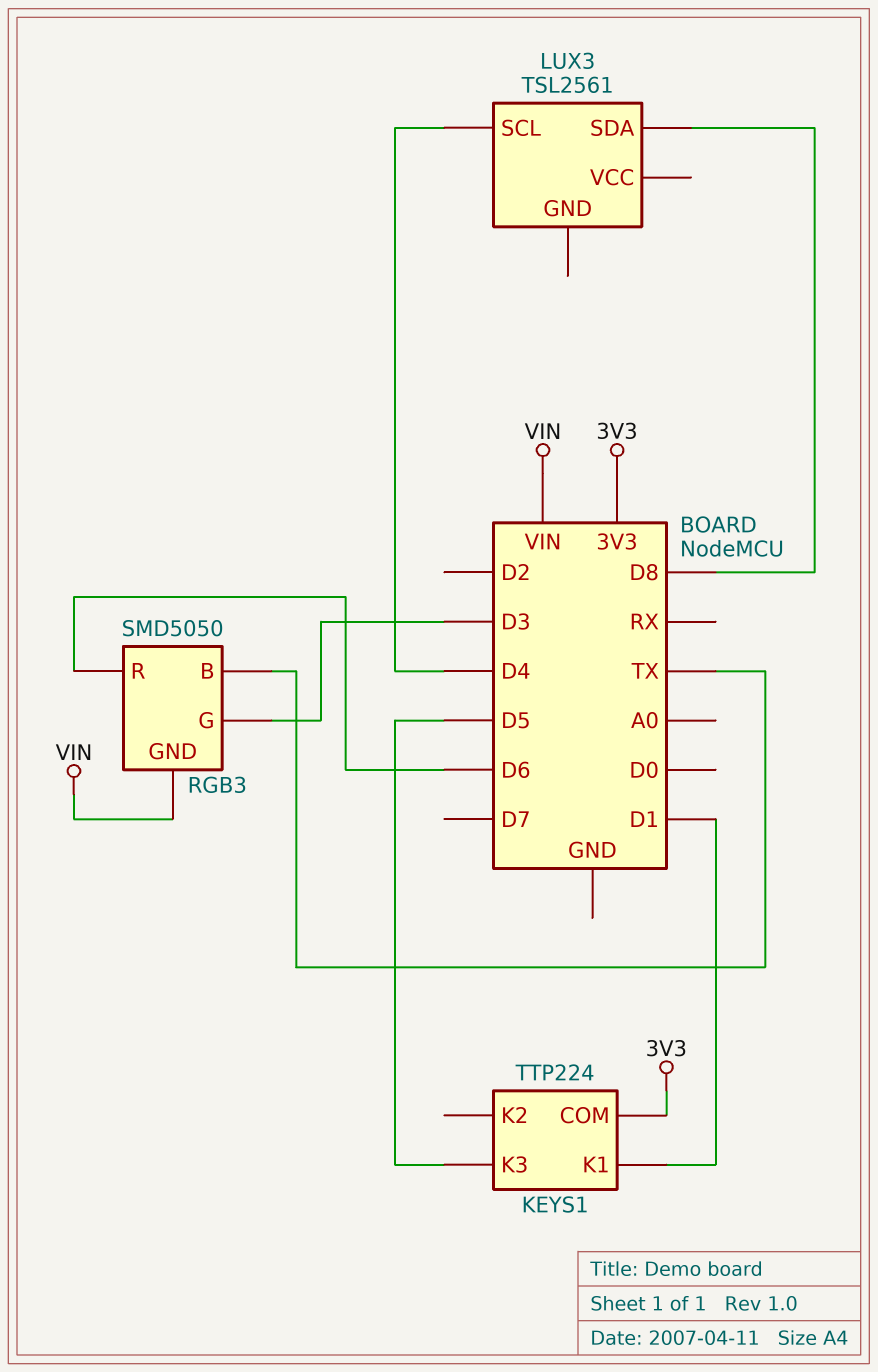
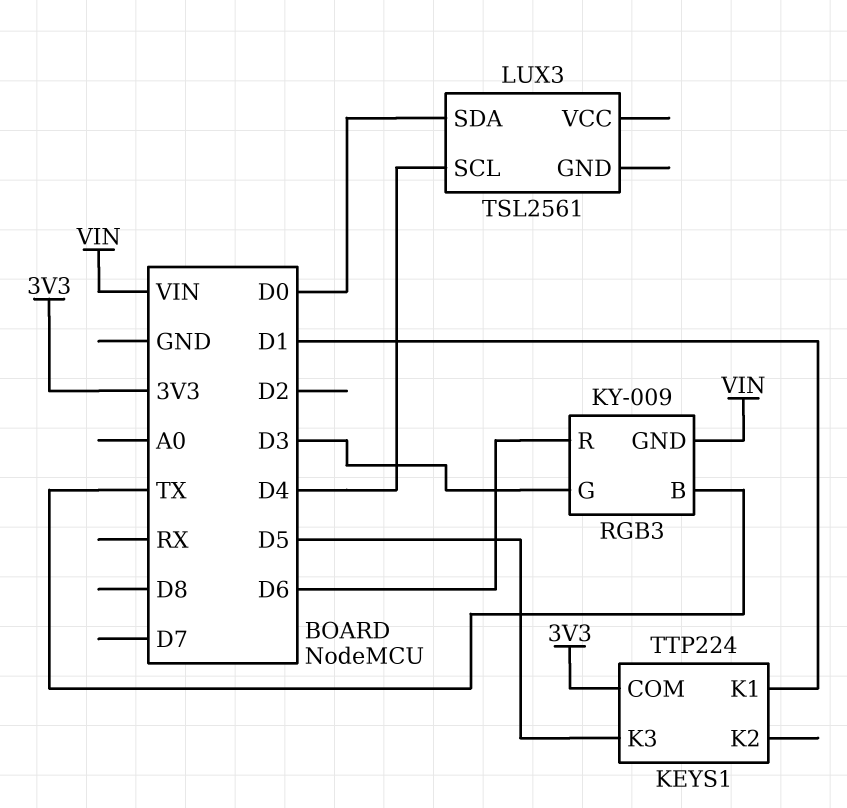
LUX3 pin SDA: D8 -> D0
RGB3: SMD5050 -> KY-009

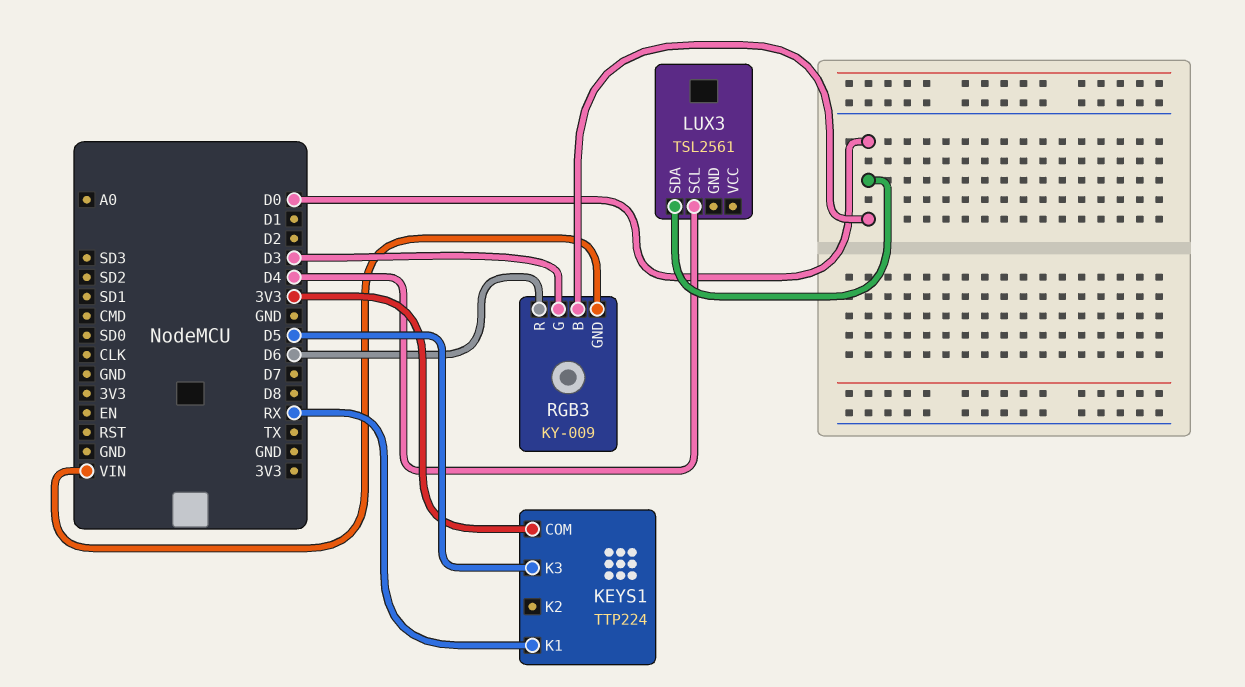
KEYS1 pin K1: D1 -> RX
RGB3 pin B: TX -> D0

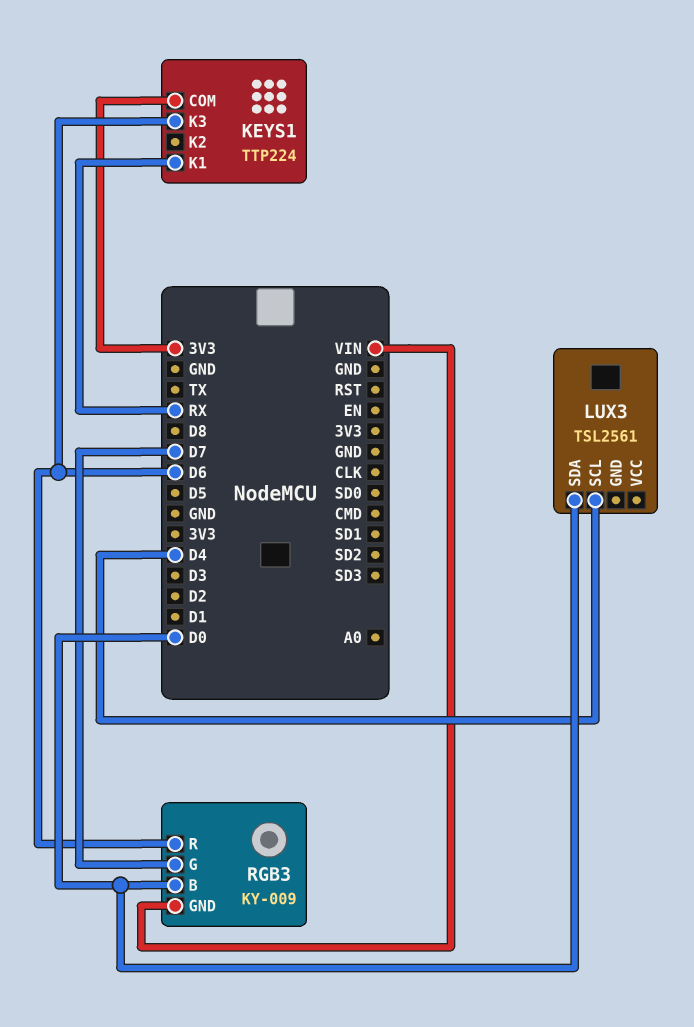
KEYS1 pin K3: D5 -> D6
RGB3 pin G: D3 -> D7

